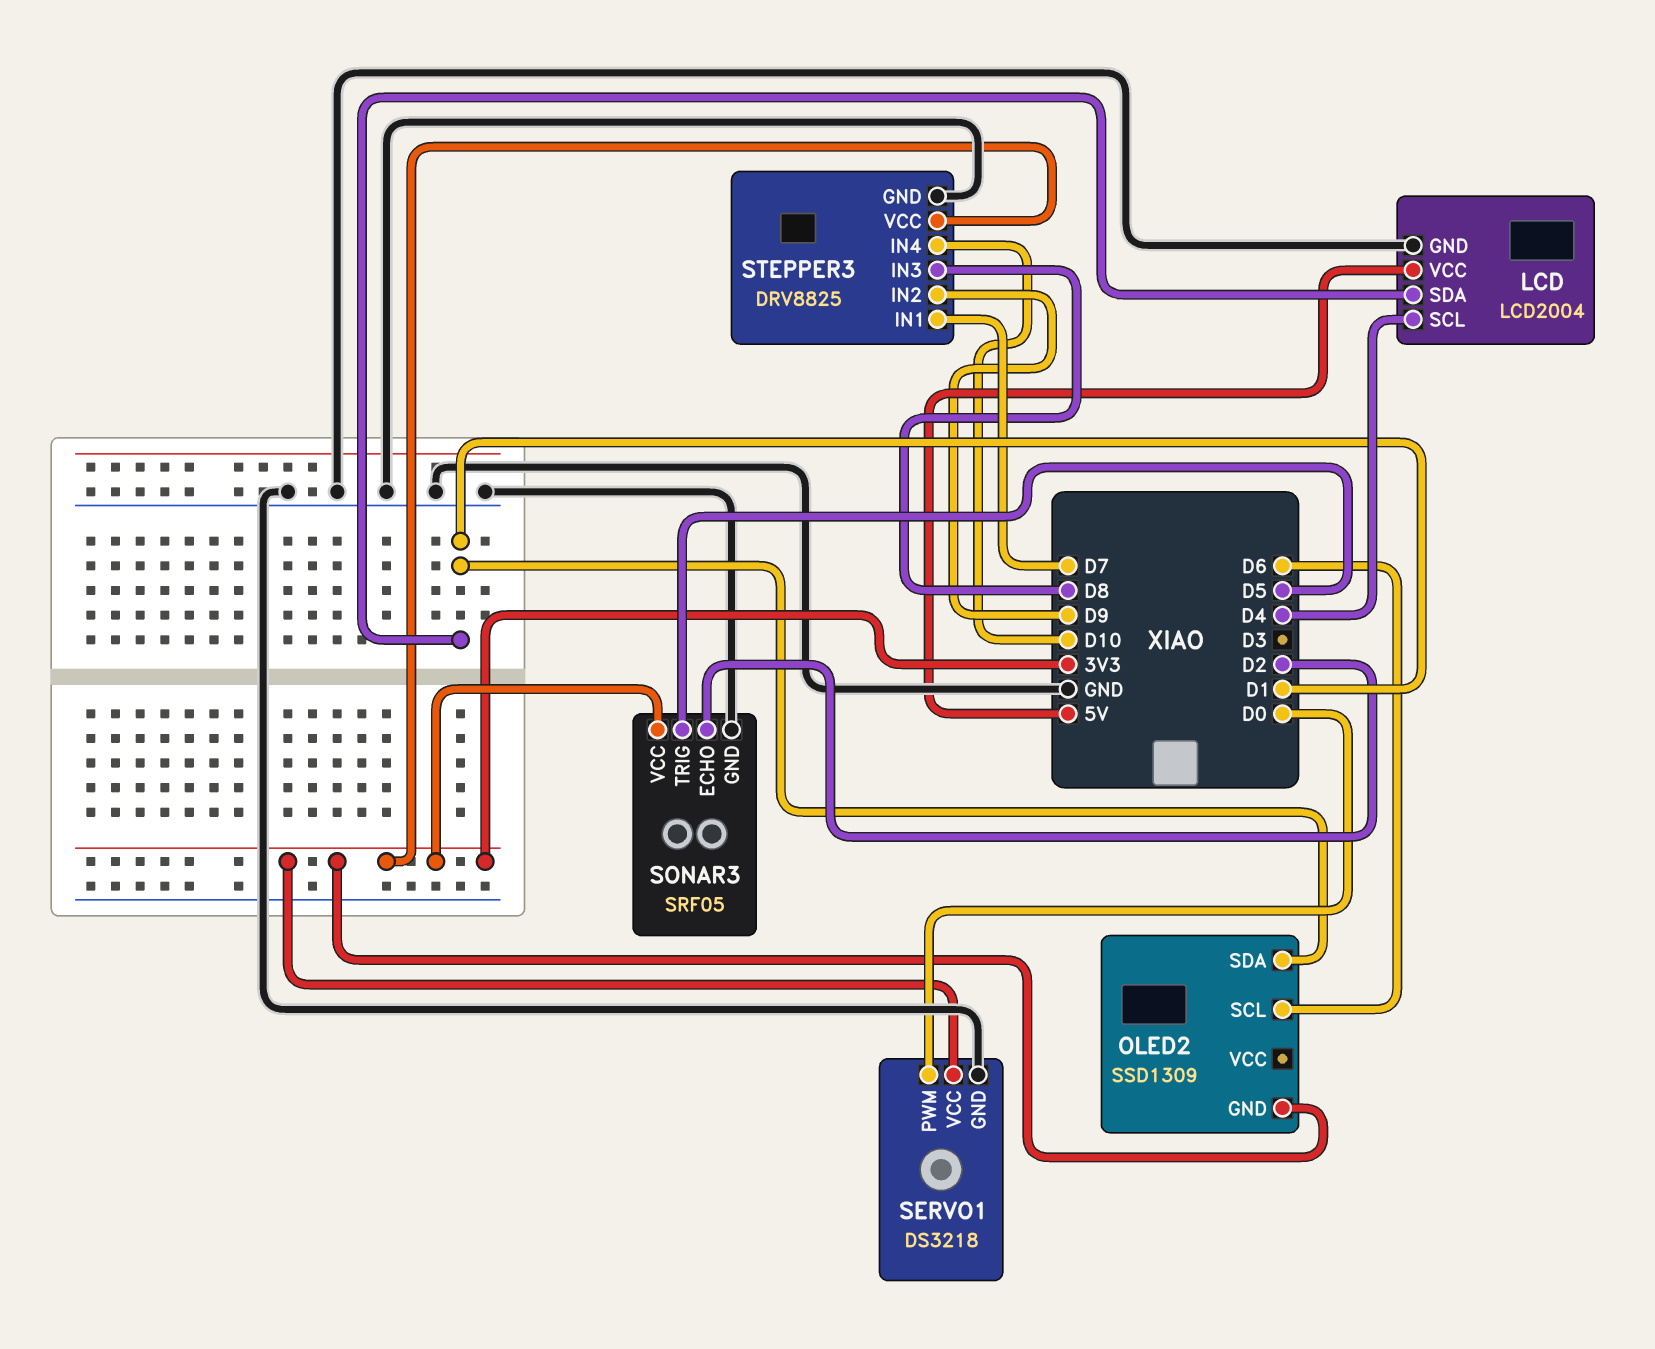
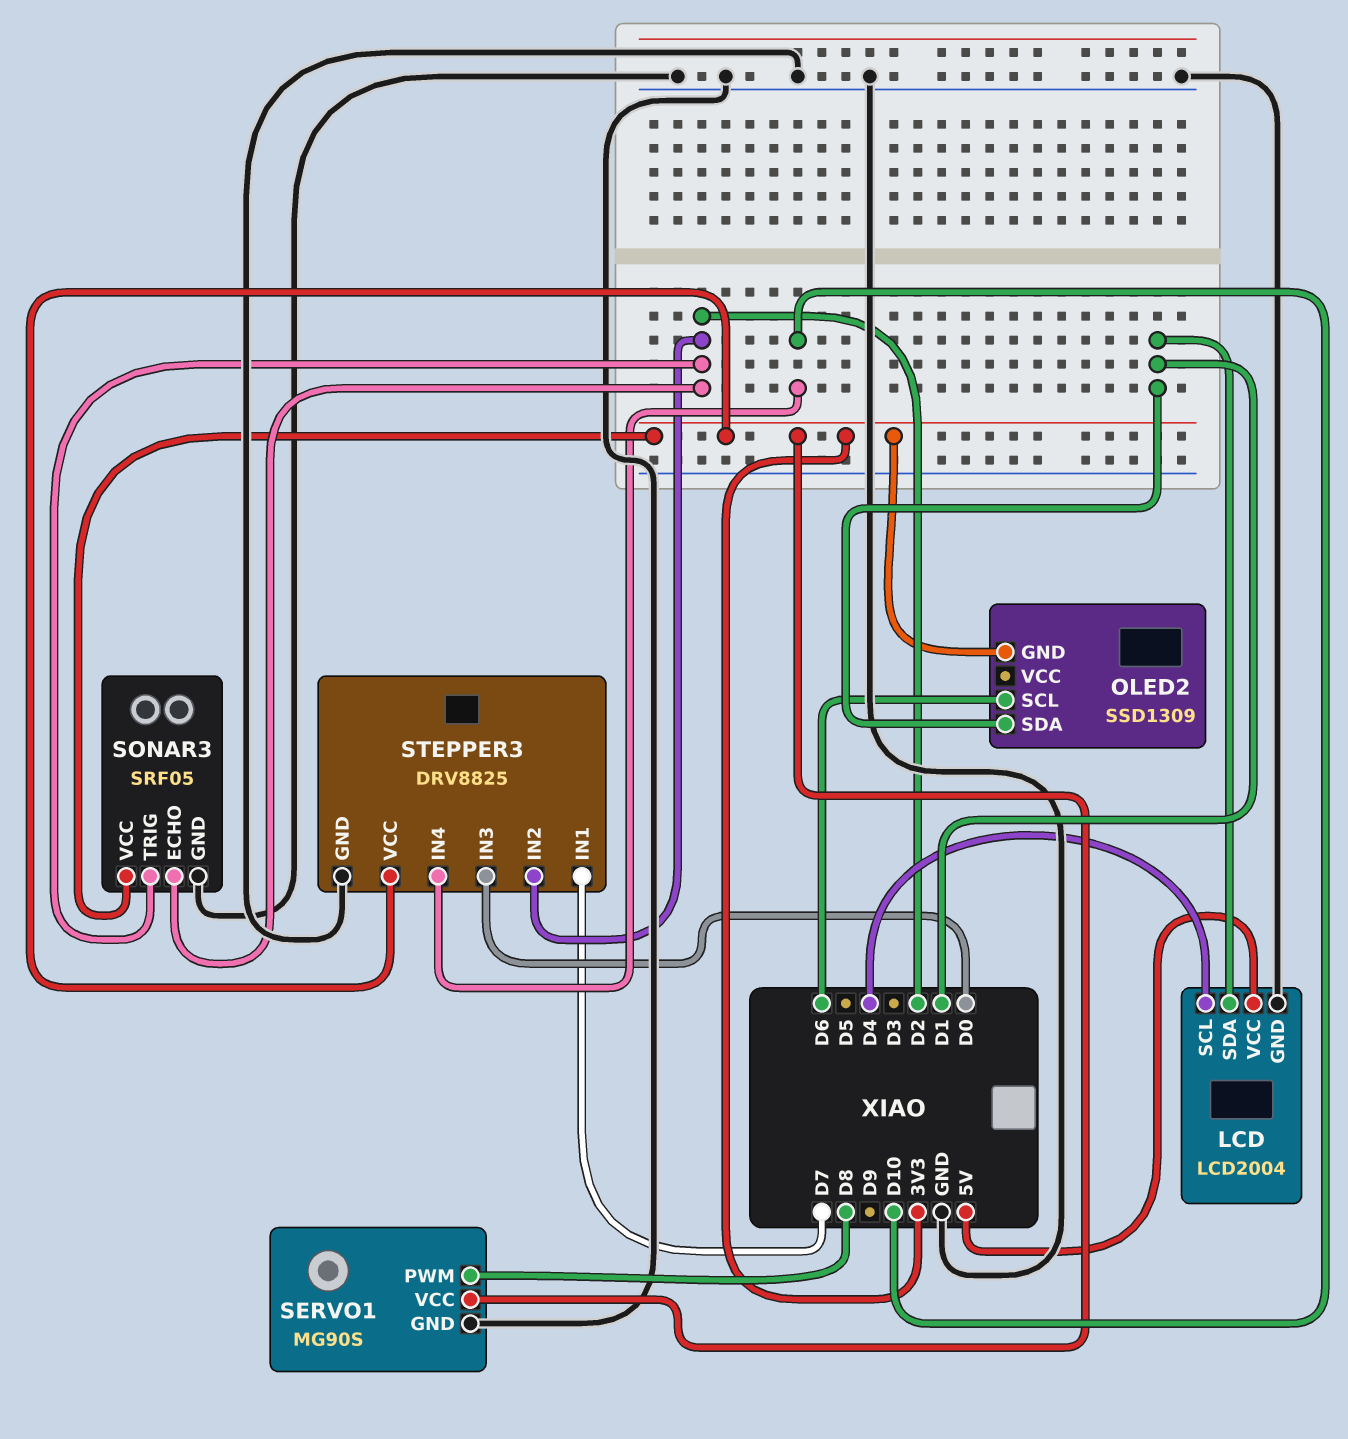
SERVO1: DS3218 -> MG90S
SERVO1 pin PWM: D0 -> D8
SONAR3 pin TRIG: D5 -> D2
STEPPER3 pin IN2: D9 -> D2
STEPPER3 pin IN3: D8 -> D0

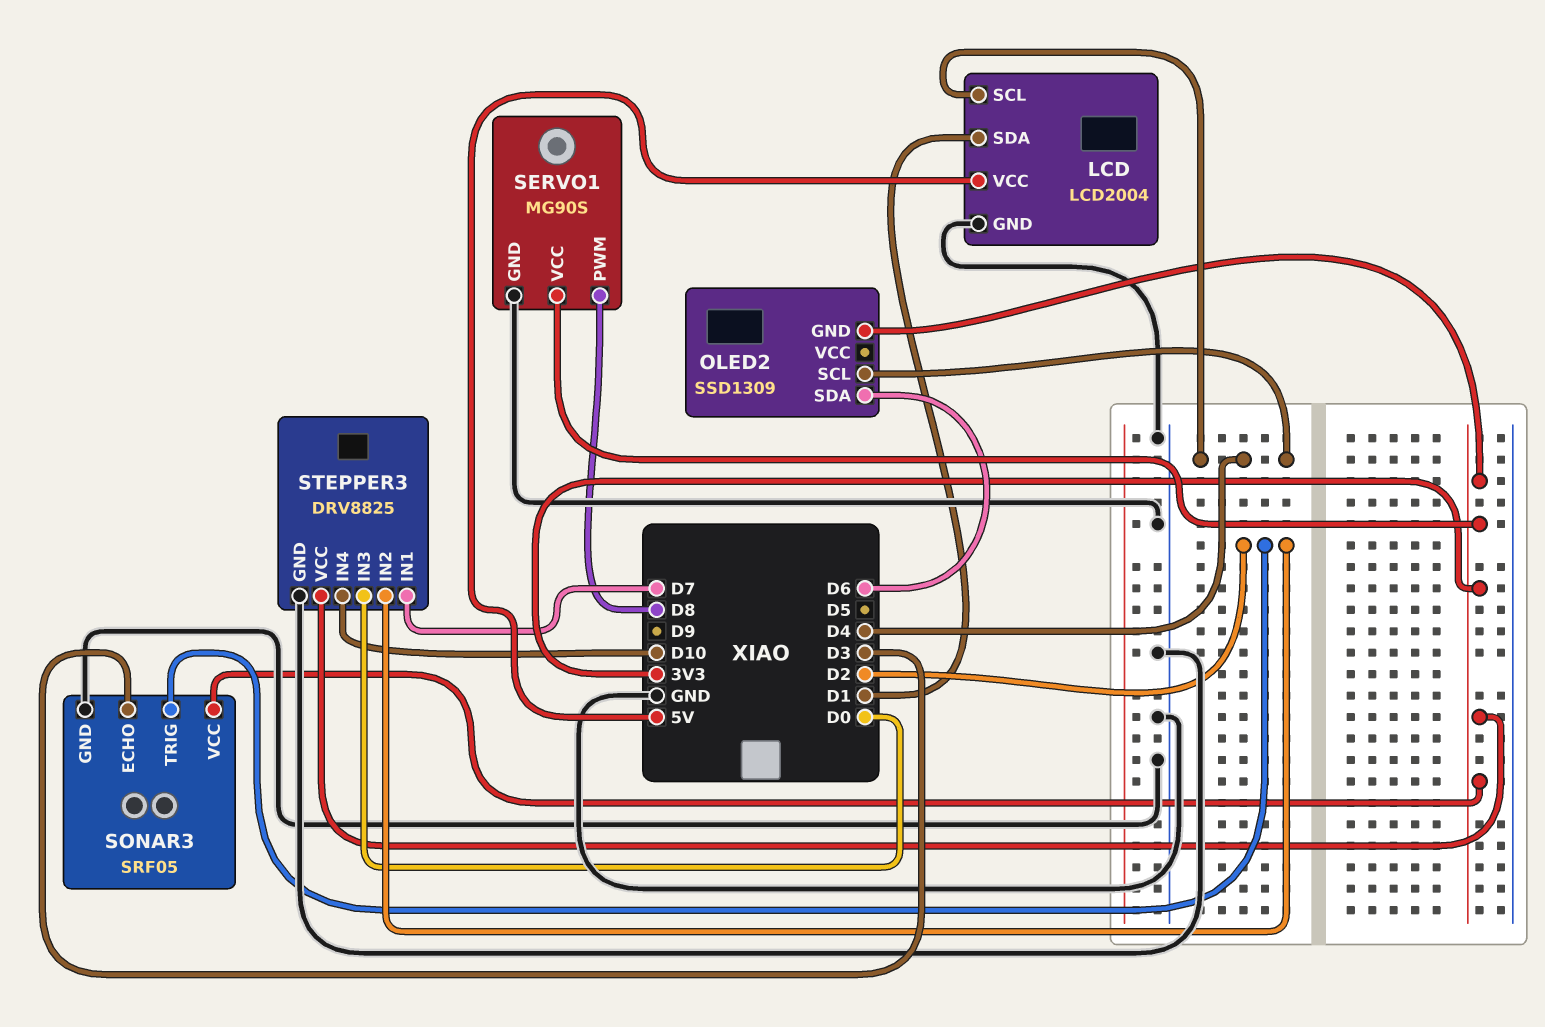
OLED2 pin SCL: D6 -> D4
OLED2 pin SDA: D1 -> D6
SONAR3 pin ECHO: D2 -> D3

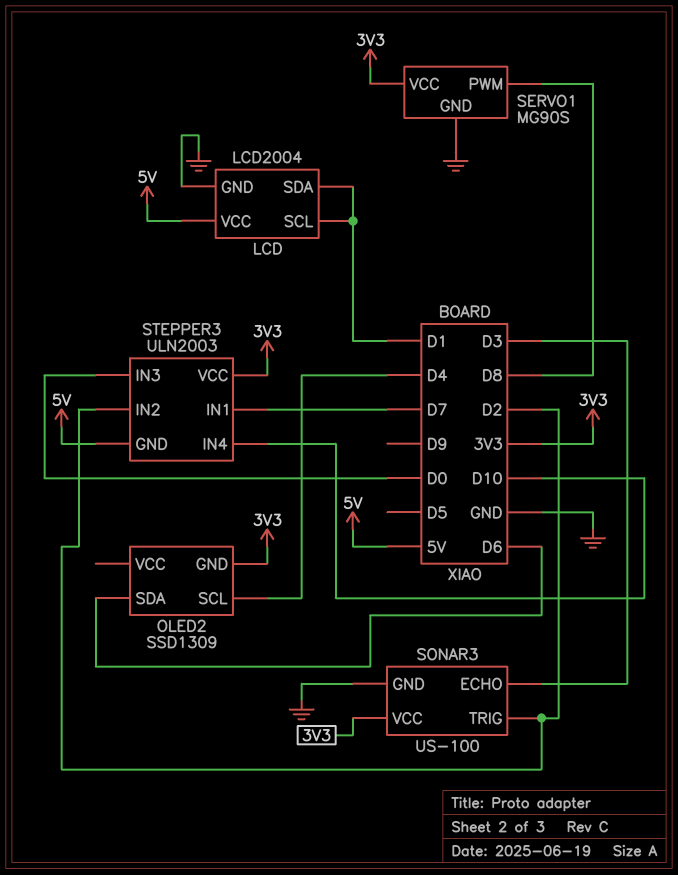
LCD pin SCL: D4 -> D1
SONAR3: SRF05 -> US-100
STEPPER3: DRV8825 -> ULN2003
STEPPER3 pin GND: GND -> 5V

